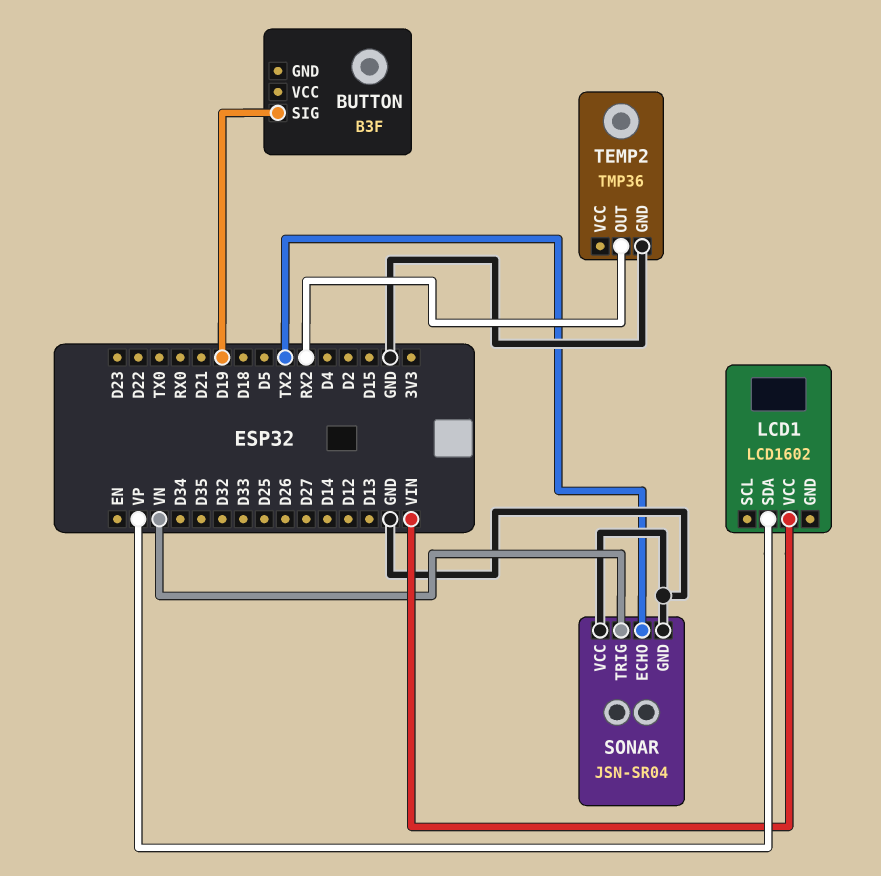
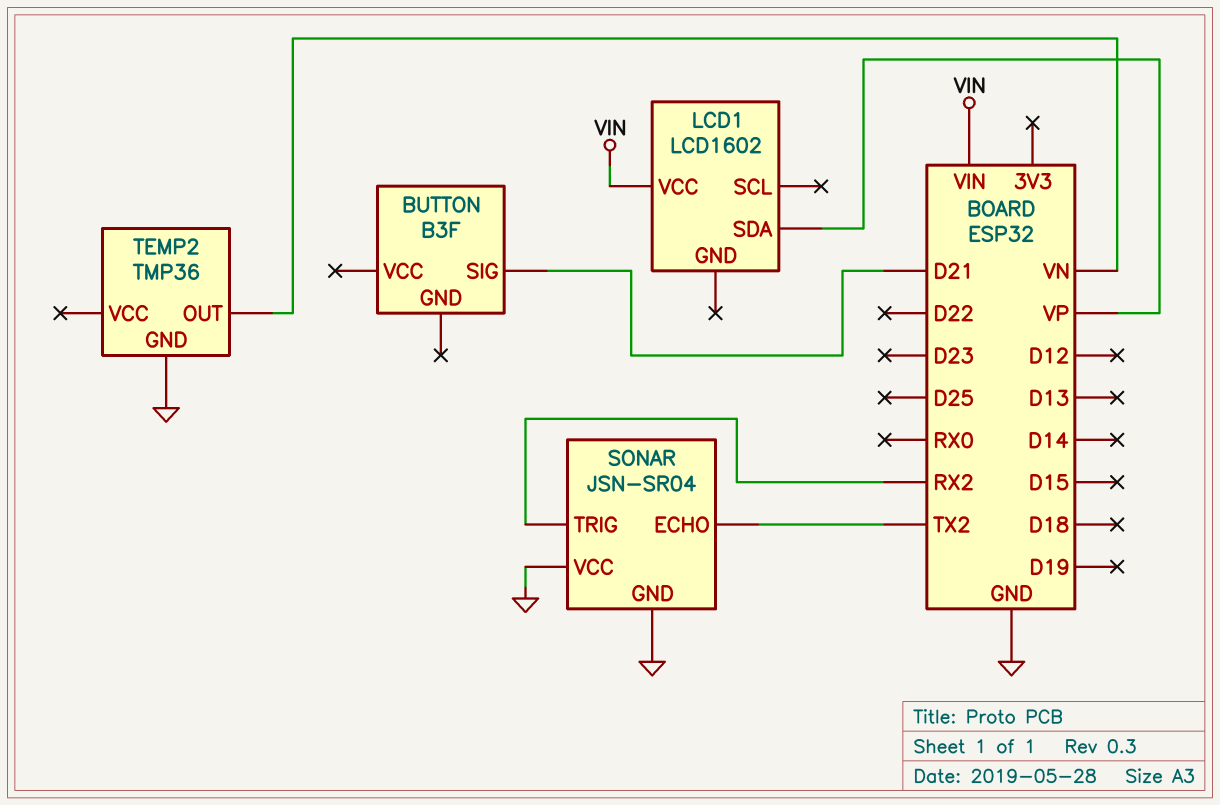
BUTTON pin SIG: D19 -> D21
SONAR pin TRIG: VN -> RX2
TEMP2 pin OUT: RX2 -> VN

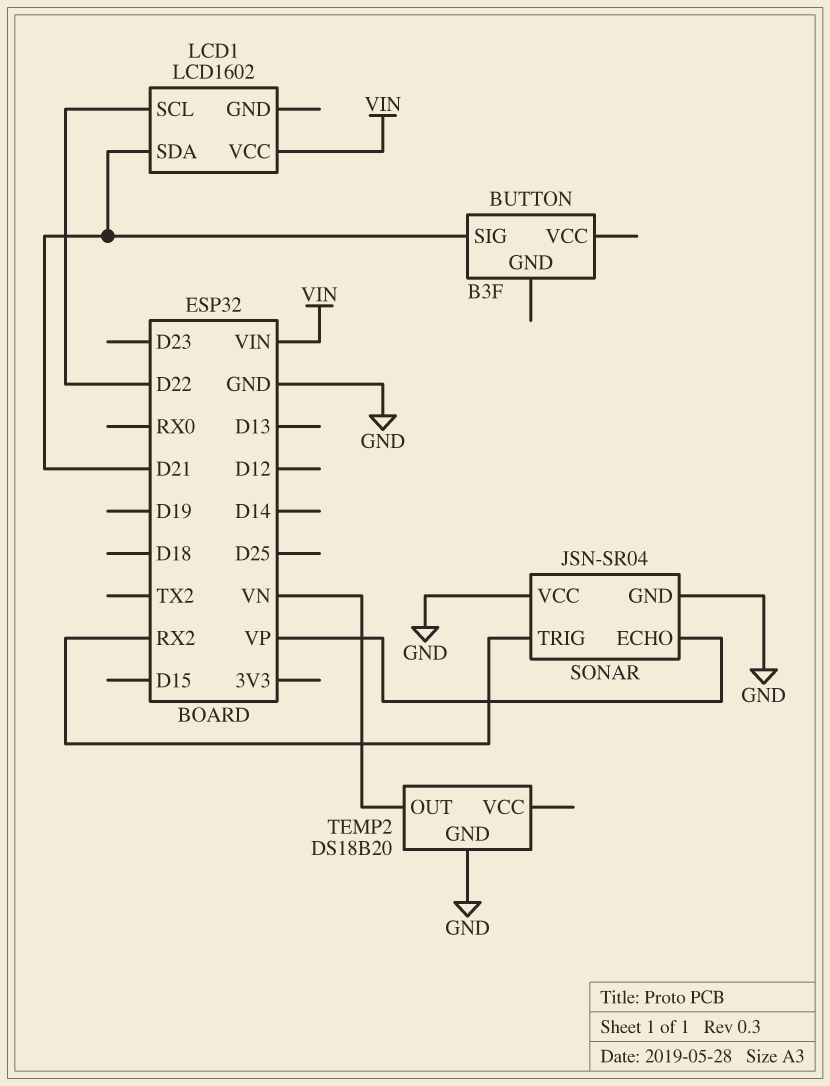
LCD1 pin SCL: none -> D22
LCD1 pin SDA: VP -> D21
SONAR pin ECHO: TX2 -> VP
TEMP2: TMP36 -> DS18B20

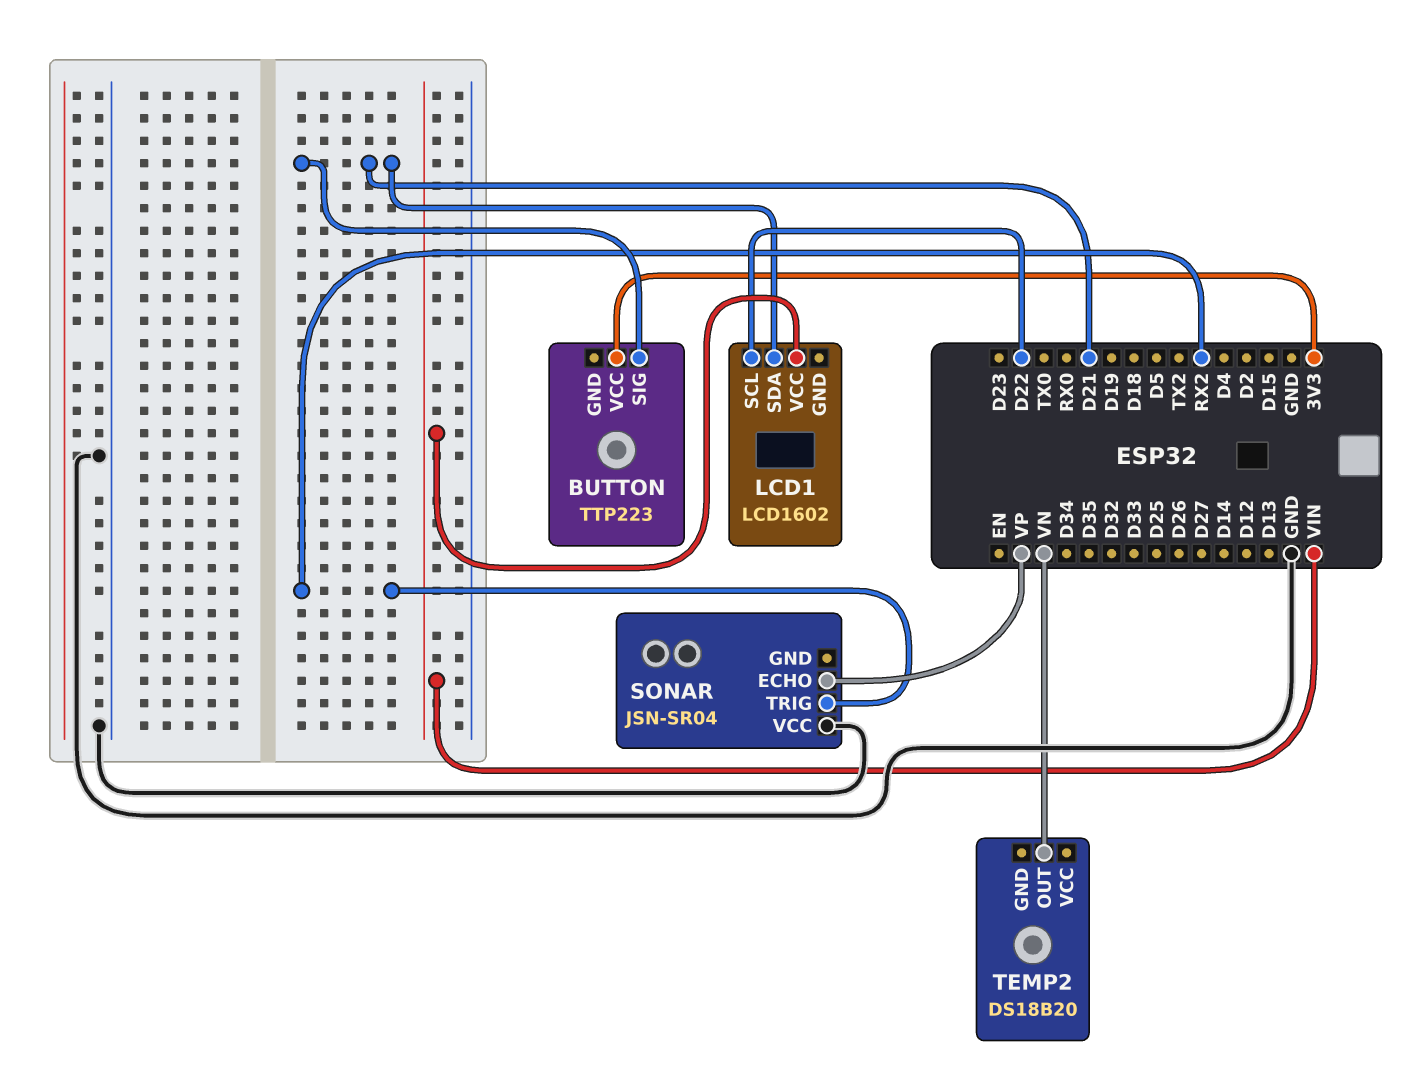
BUTTON: B3F -> TTP223
BUTTON pin VCC: none -> 3V3
SONAR pin GND: GND -> none
TEMP2 pin GND: GND -> none

